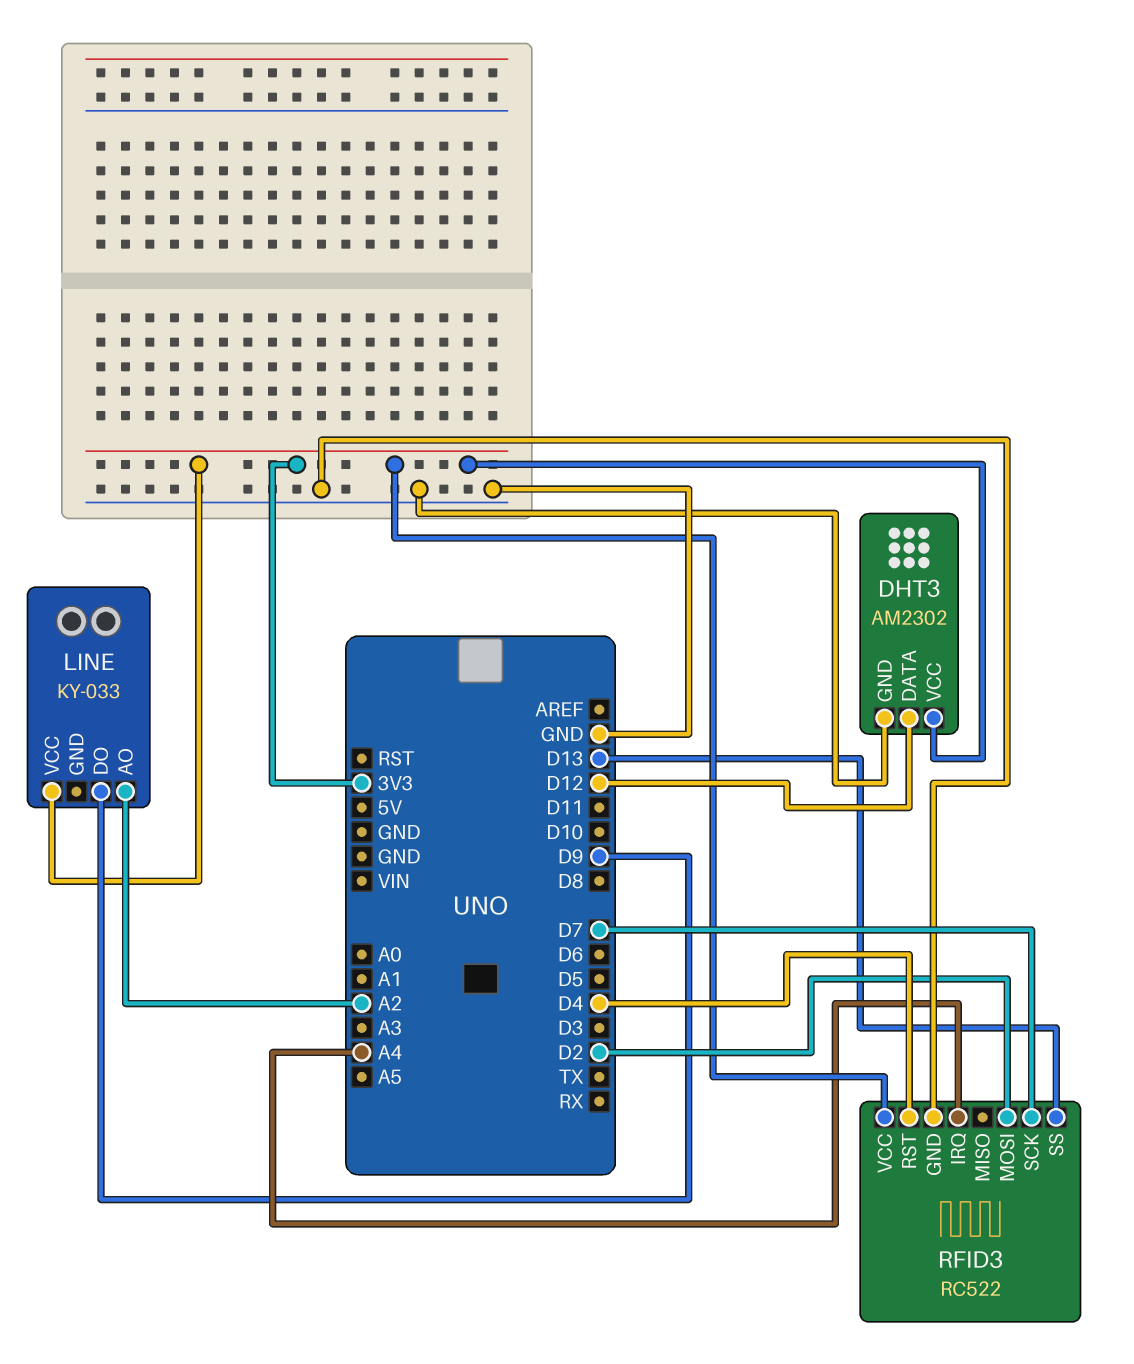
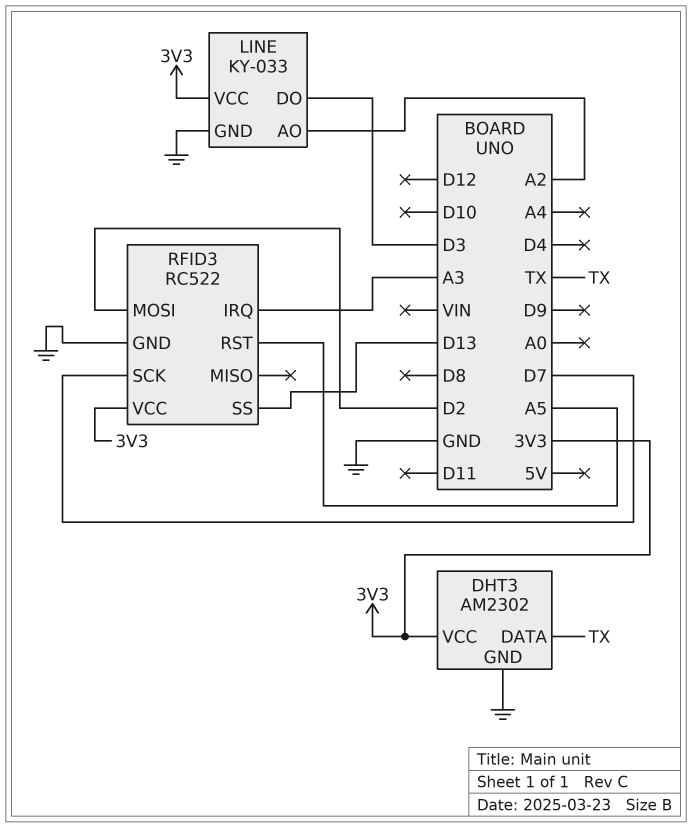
DHT3 pin DATA: D12 -> TX
LINE pin DO: D9 -> D3
LINE pin GND: none -> GND
RFID3 pin IRQ: A4 -> A3
RFID3 pin RST: D4 -> A5

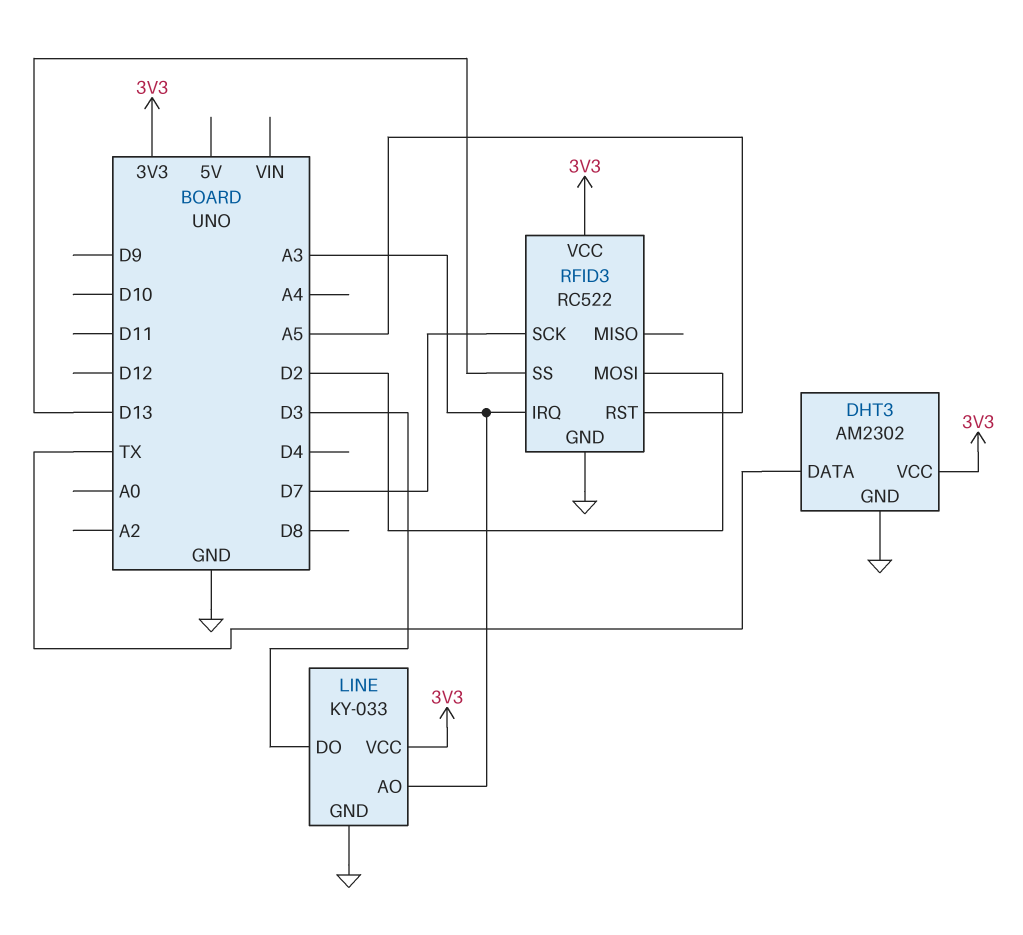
LINE pin AO: A2 -> A3

